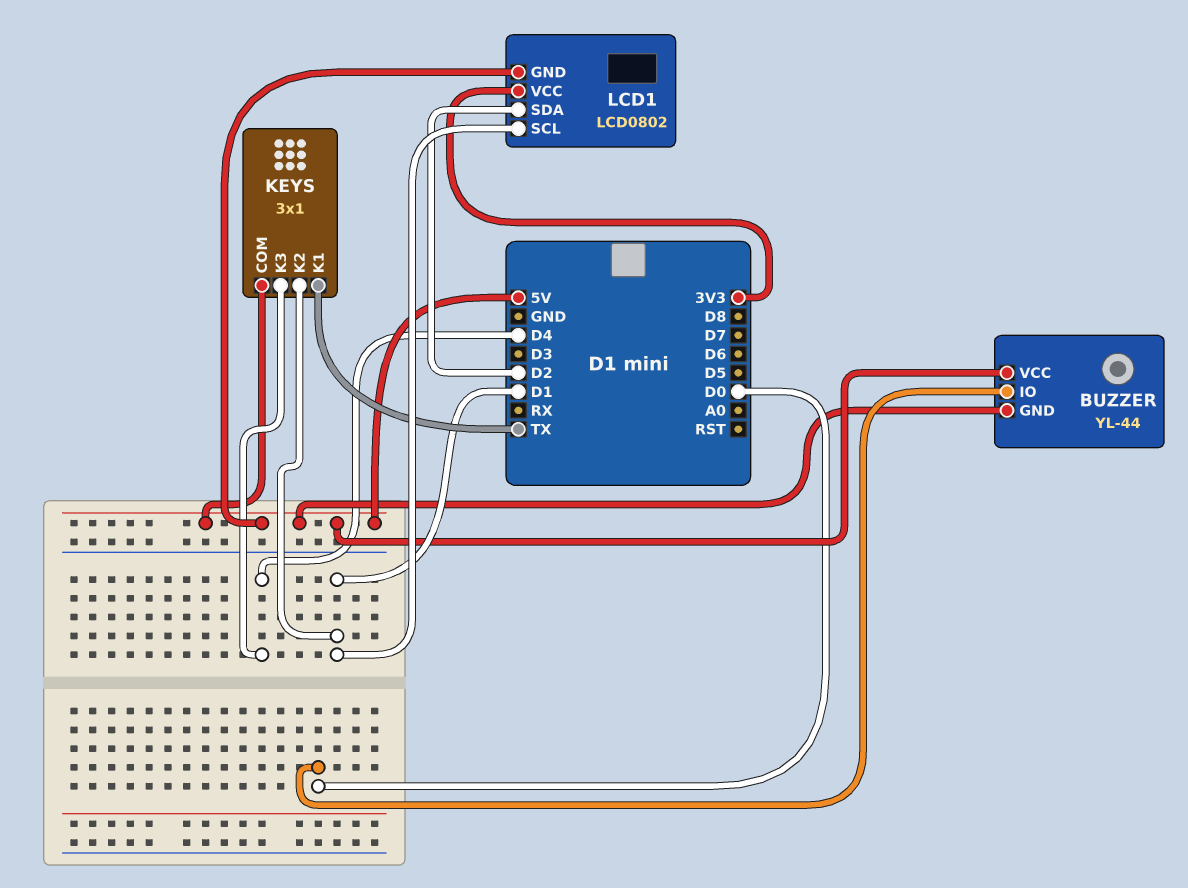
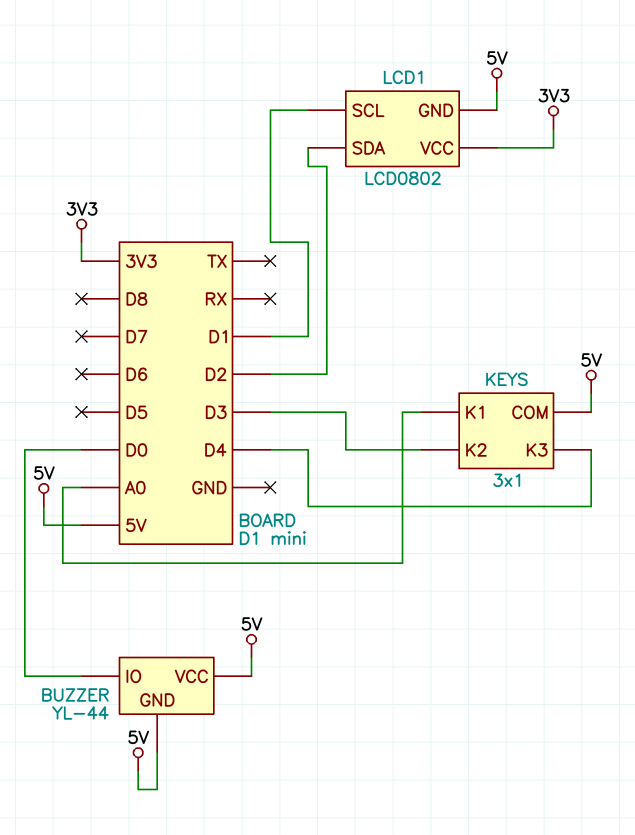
KEYS pin K1: TX -> A0
KEYS pin K2: D1 -> D3

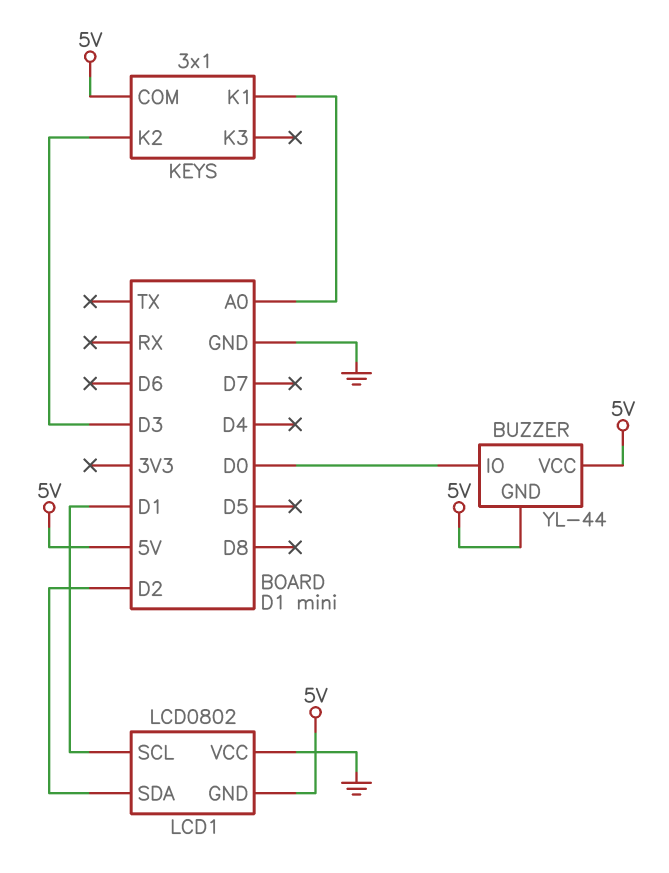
KEYS pin K3: D4 -> none
LCD1 pin VCC: 3V3 -> GND

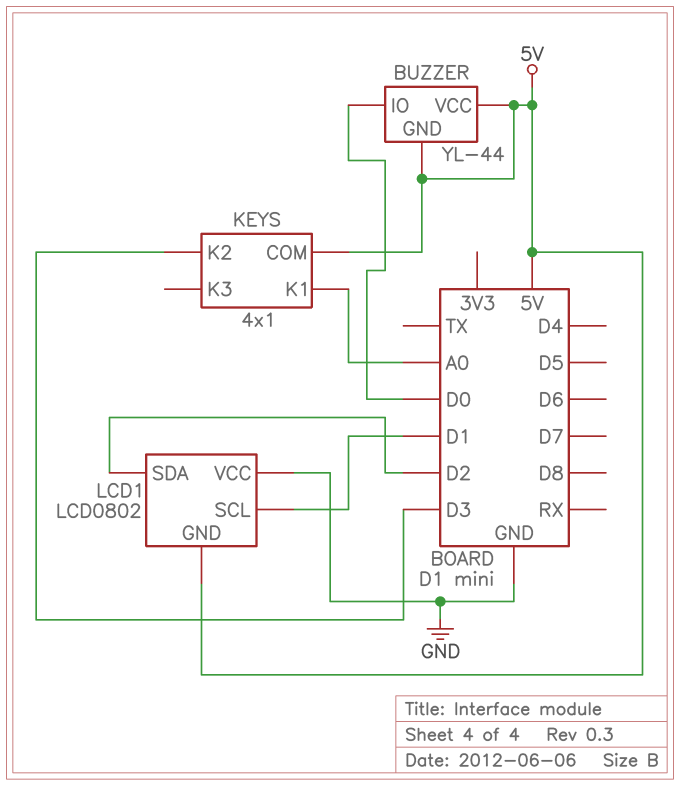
KEYS: 3x1 -> 4x1

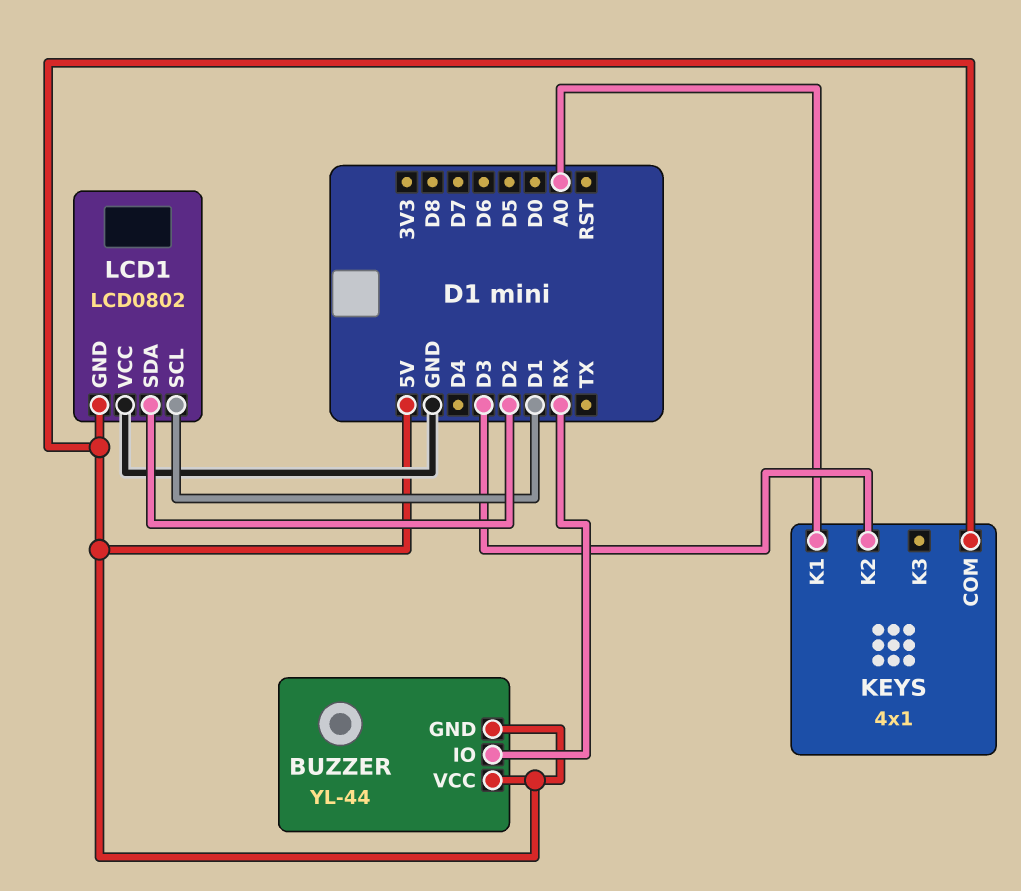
BUZZER pin IO: D0 -> RX

